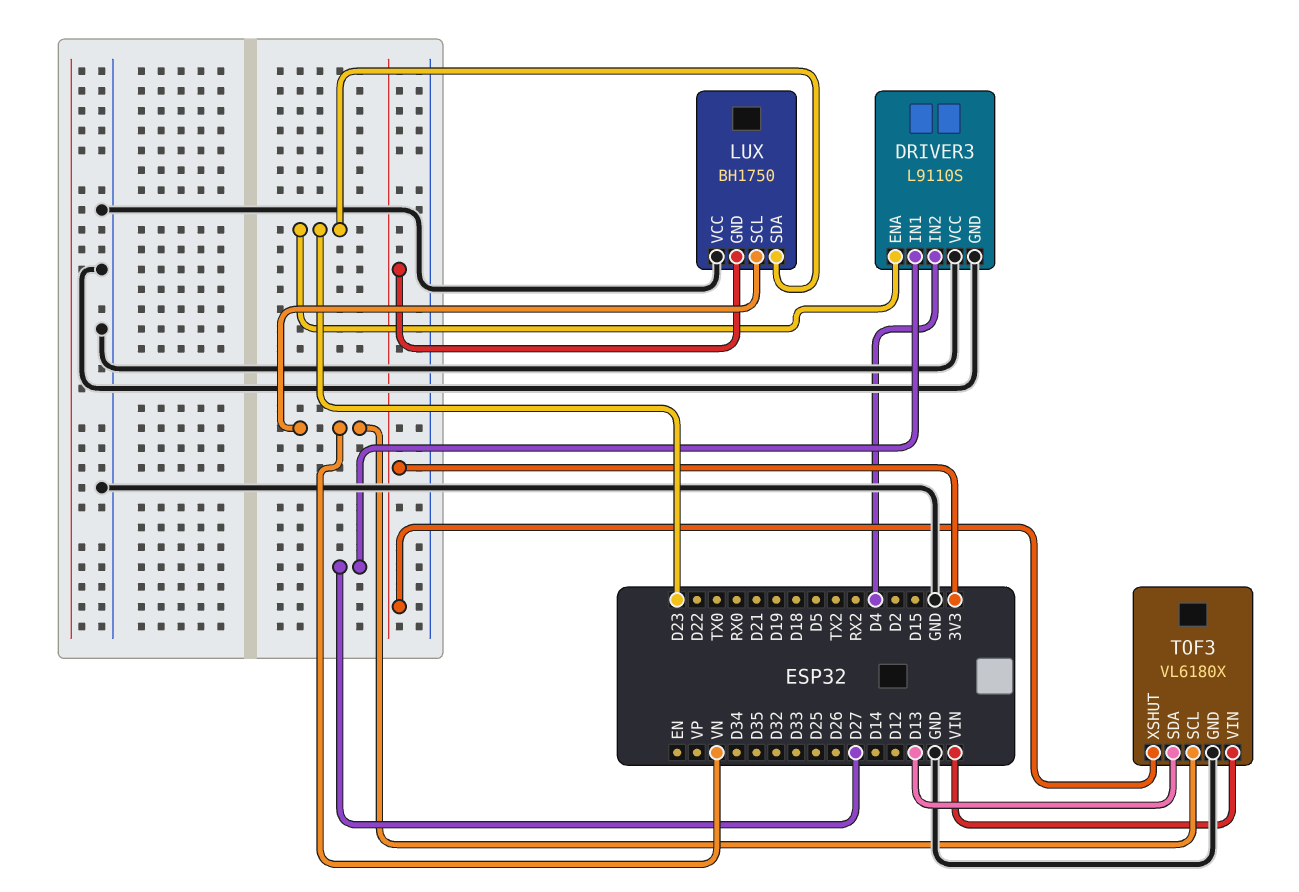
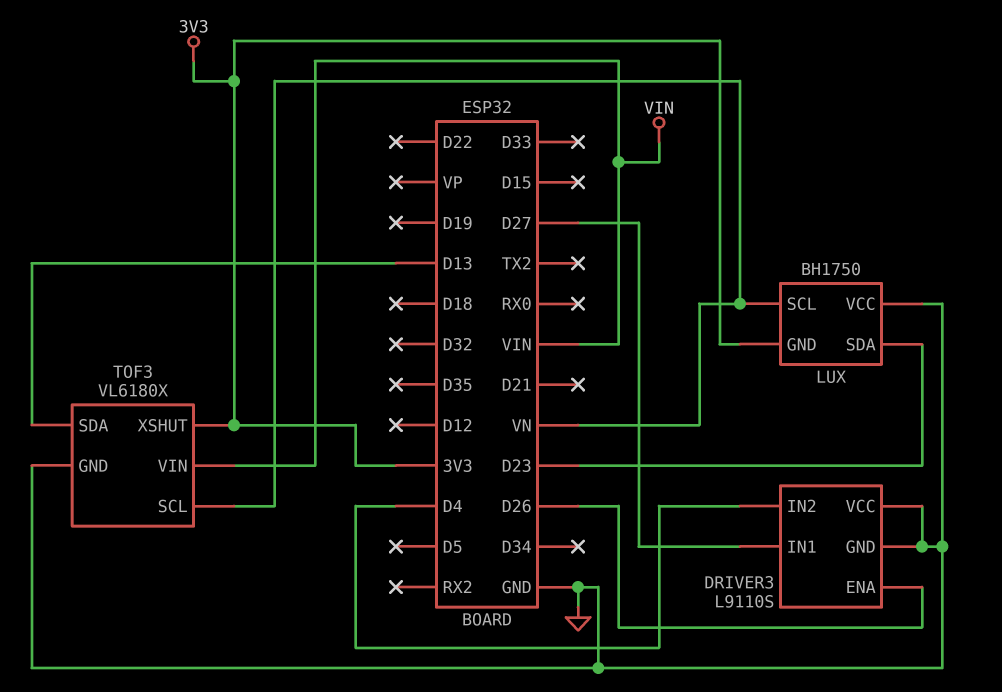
DRIVER3 pin ENA: D23 -> D26

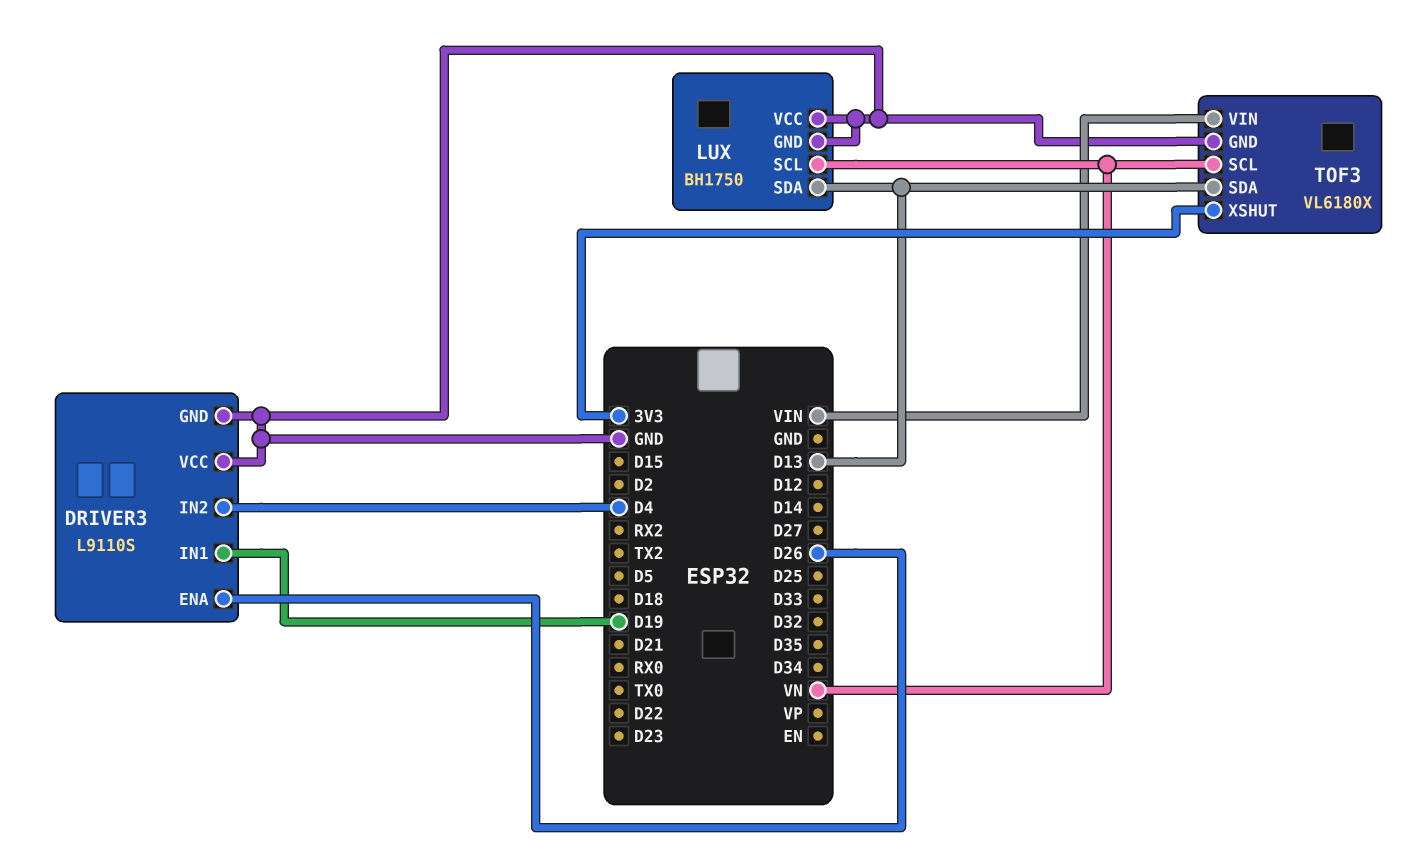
DRIVER3 pin IN1: D27 -> D19
LUX pin GND: 3V3 -> GND
LUX pin SDA: D23 -> D13

